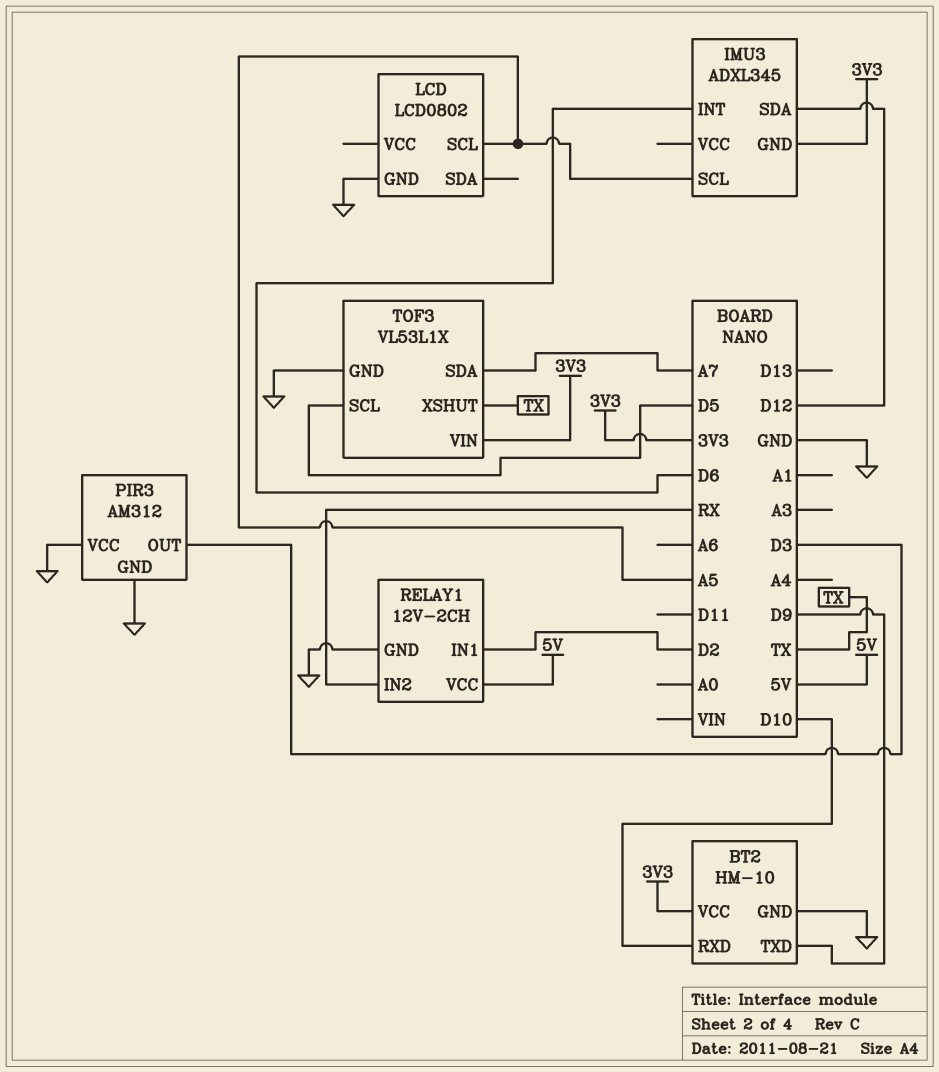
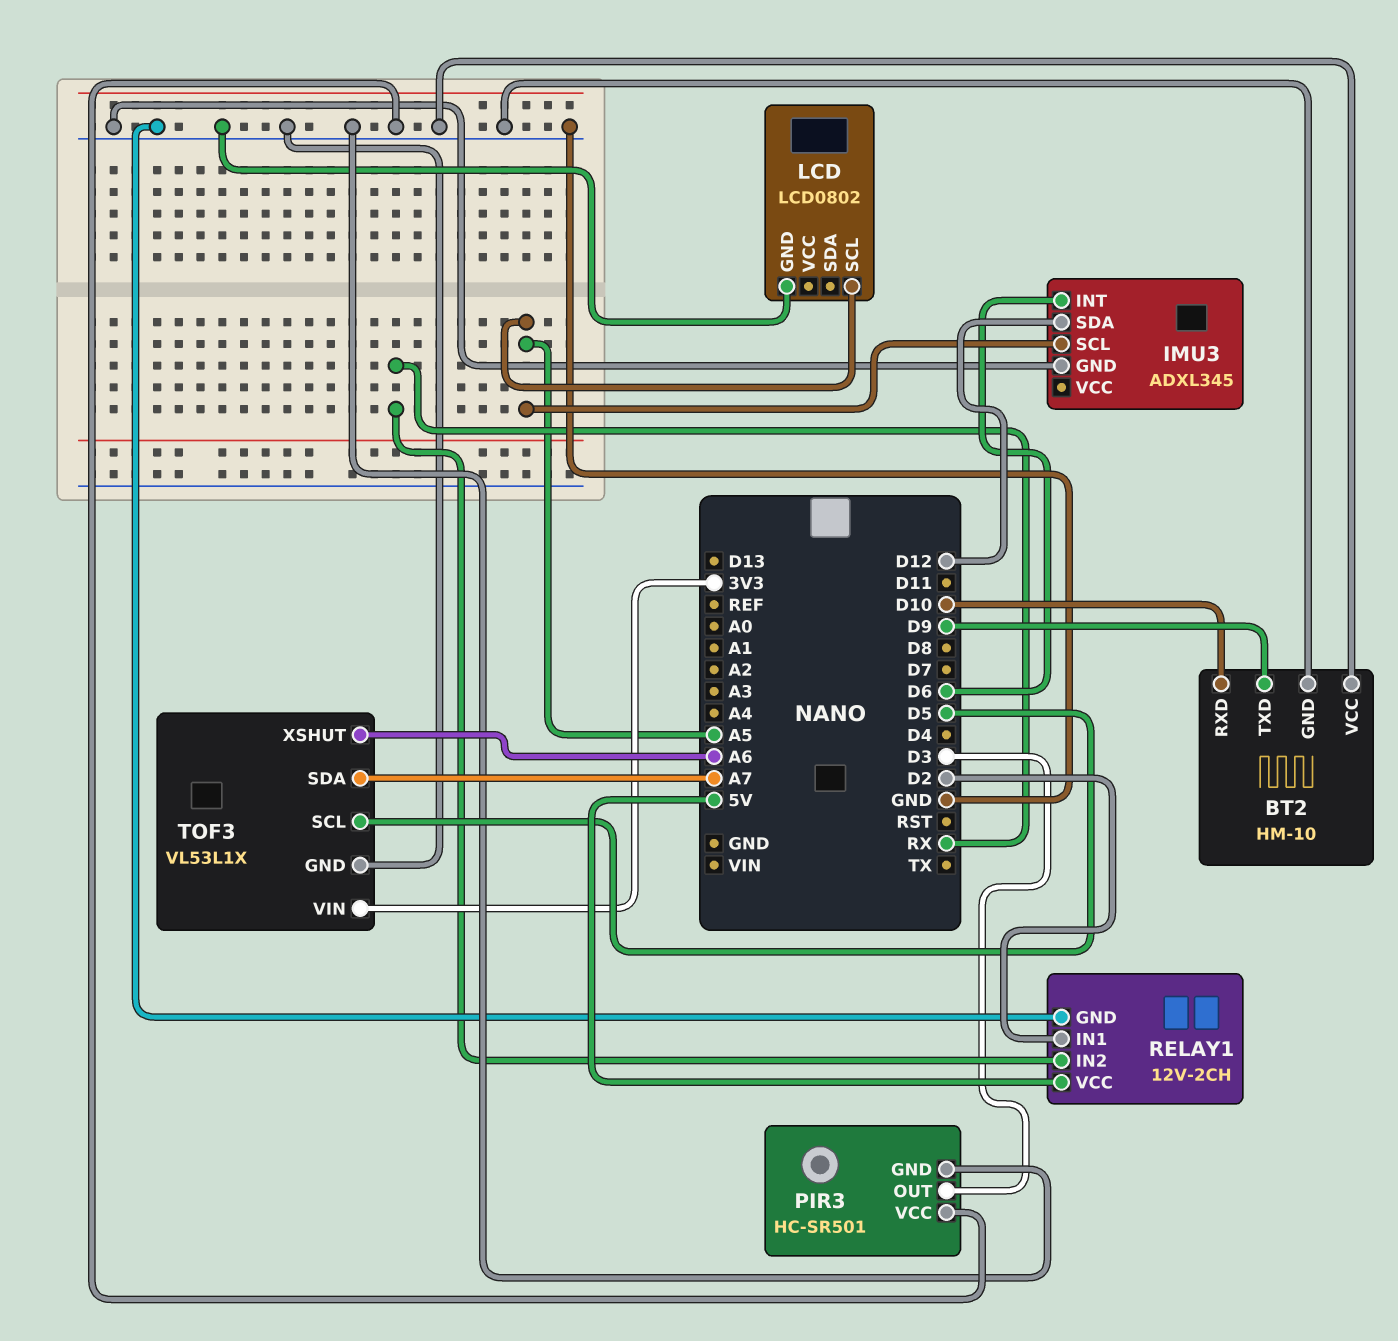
BT2 pin VCC: 3V3 -> GND
IMU3 pin GND: 3V3 -> GND
PIR3: AM312 -> HC-SR501
TOF3 pin XSHUT: TX -> A6

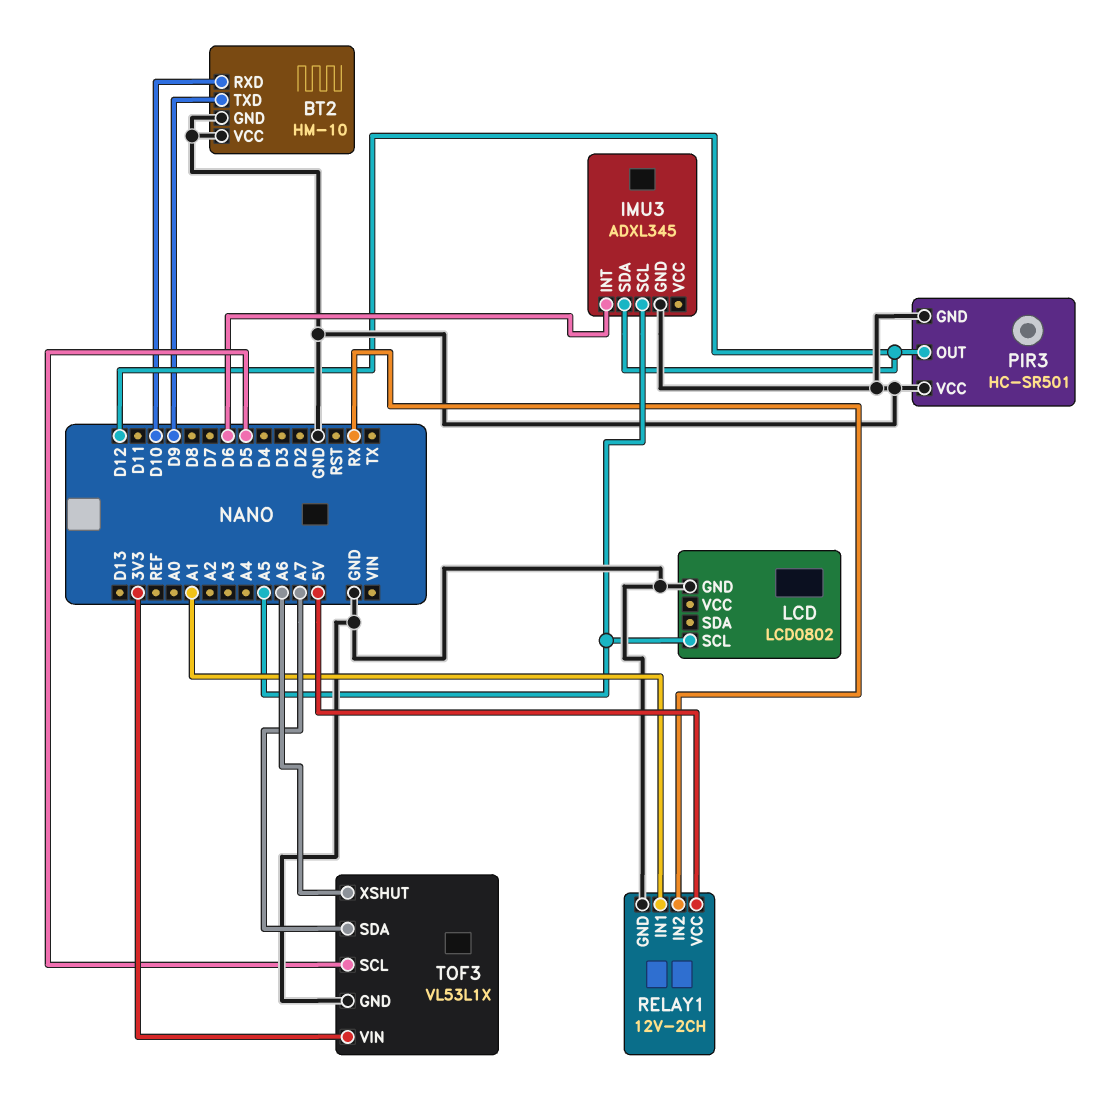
PIR3 pin OUT: D3 -> D12
RELAY1 pin IN1: D2 -> A1

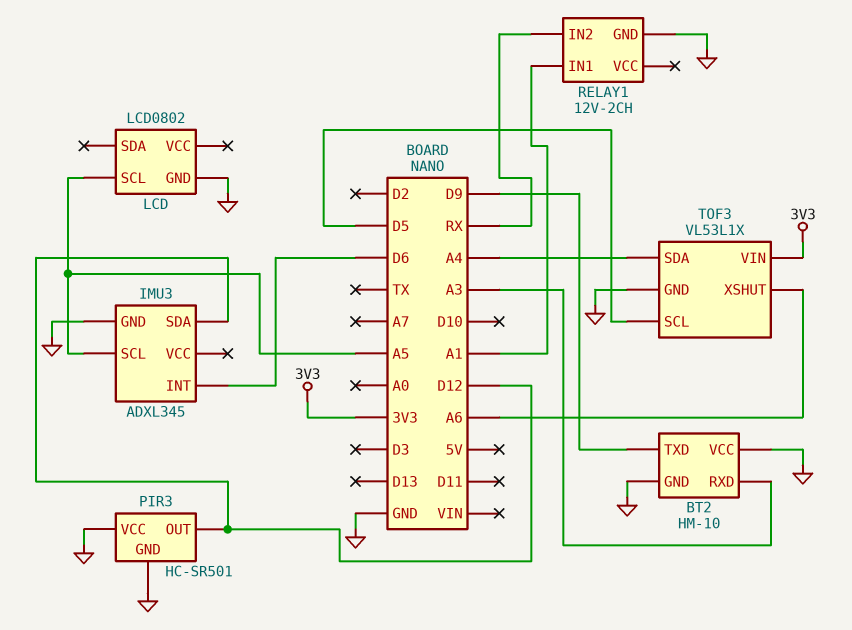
BT2 pin RXD: D10 -> A3
RELAY1 pin VCC: 5V -> none
TOF3 pin SDA: A7 -> A4

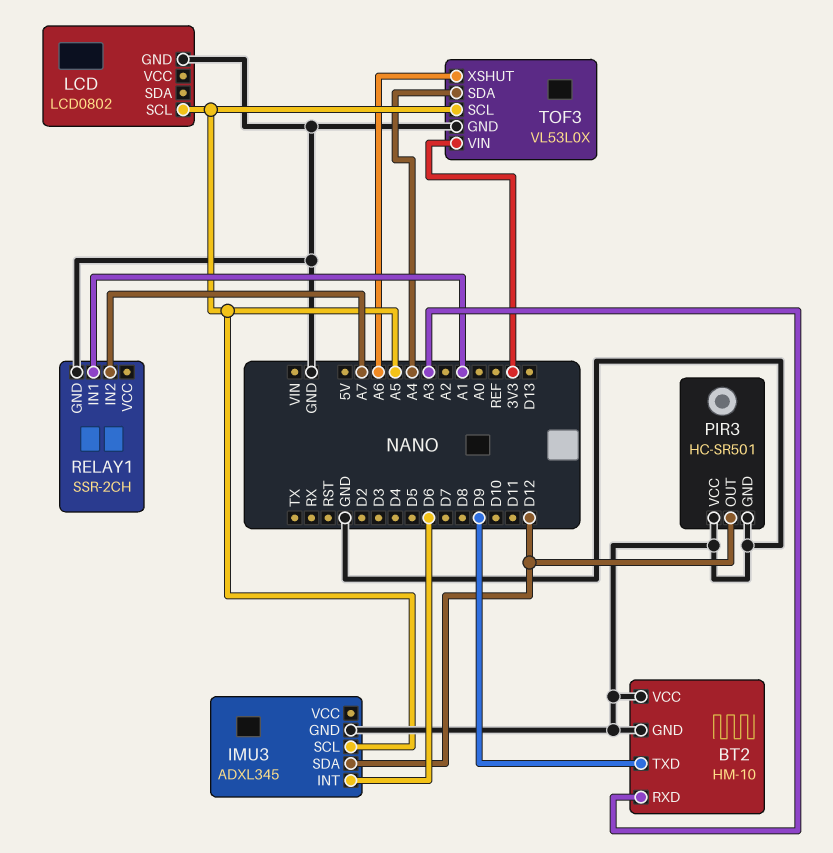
RELAY1: 12V-2CH -> SSR-2CH
RELAY1 pin IN2: RX -> A7
TOF3: VL53L1X -> VL53L0X
TOF3 pin SCL: D5 -> A5

